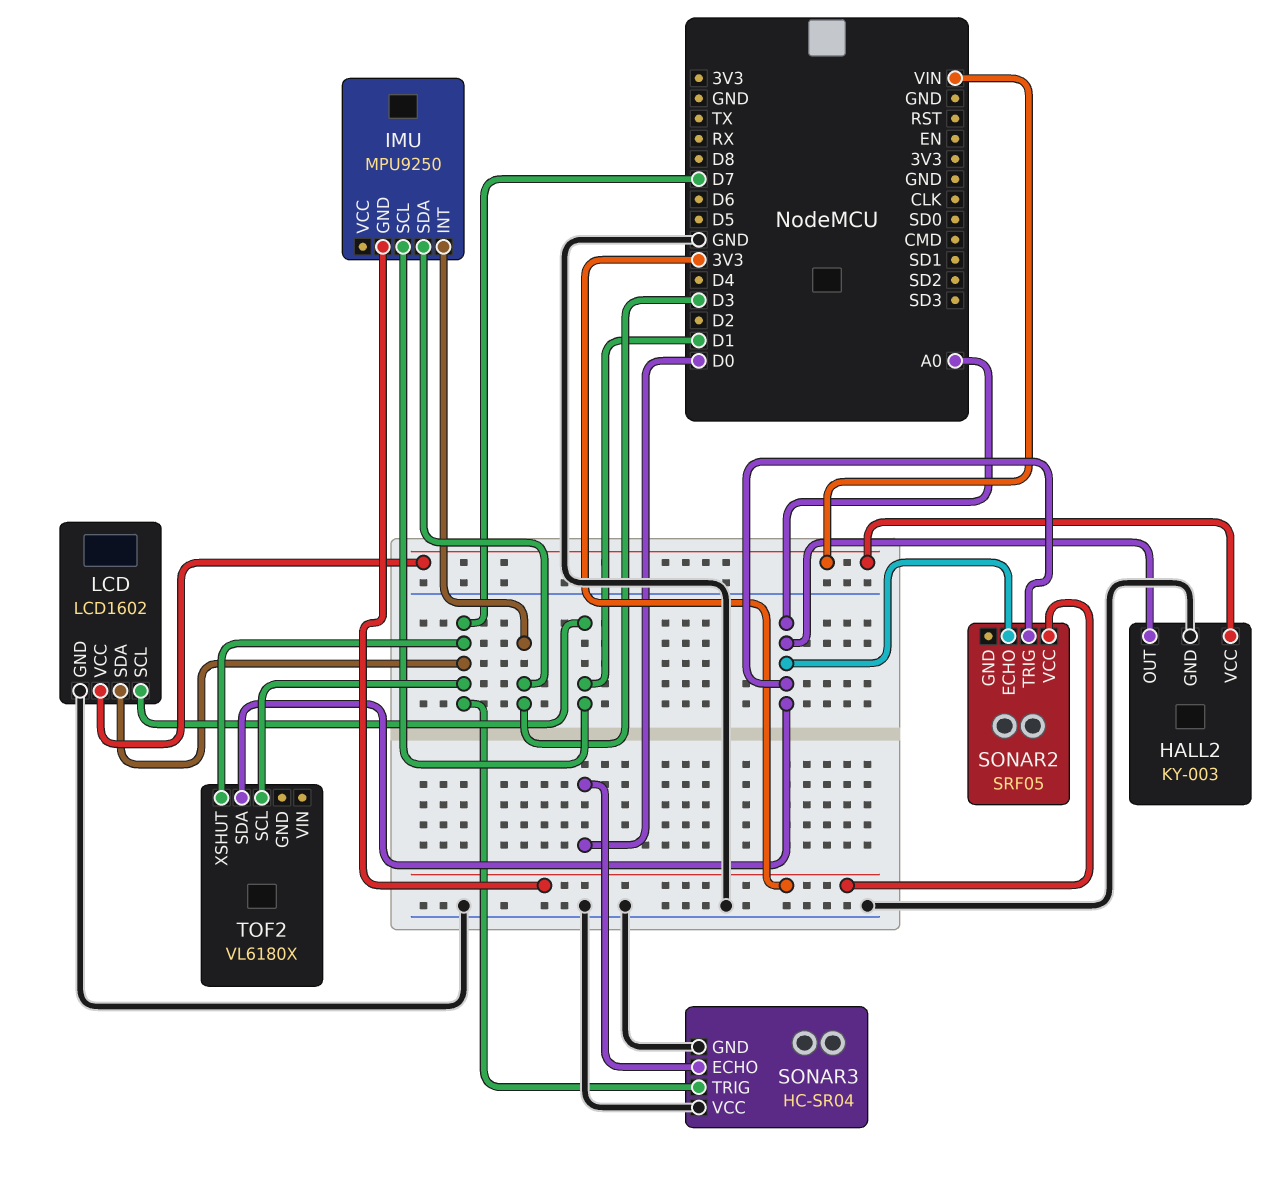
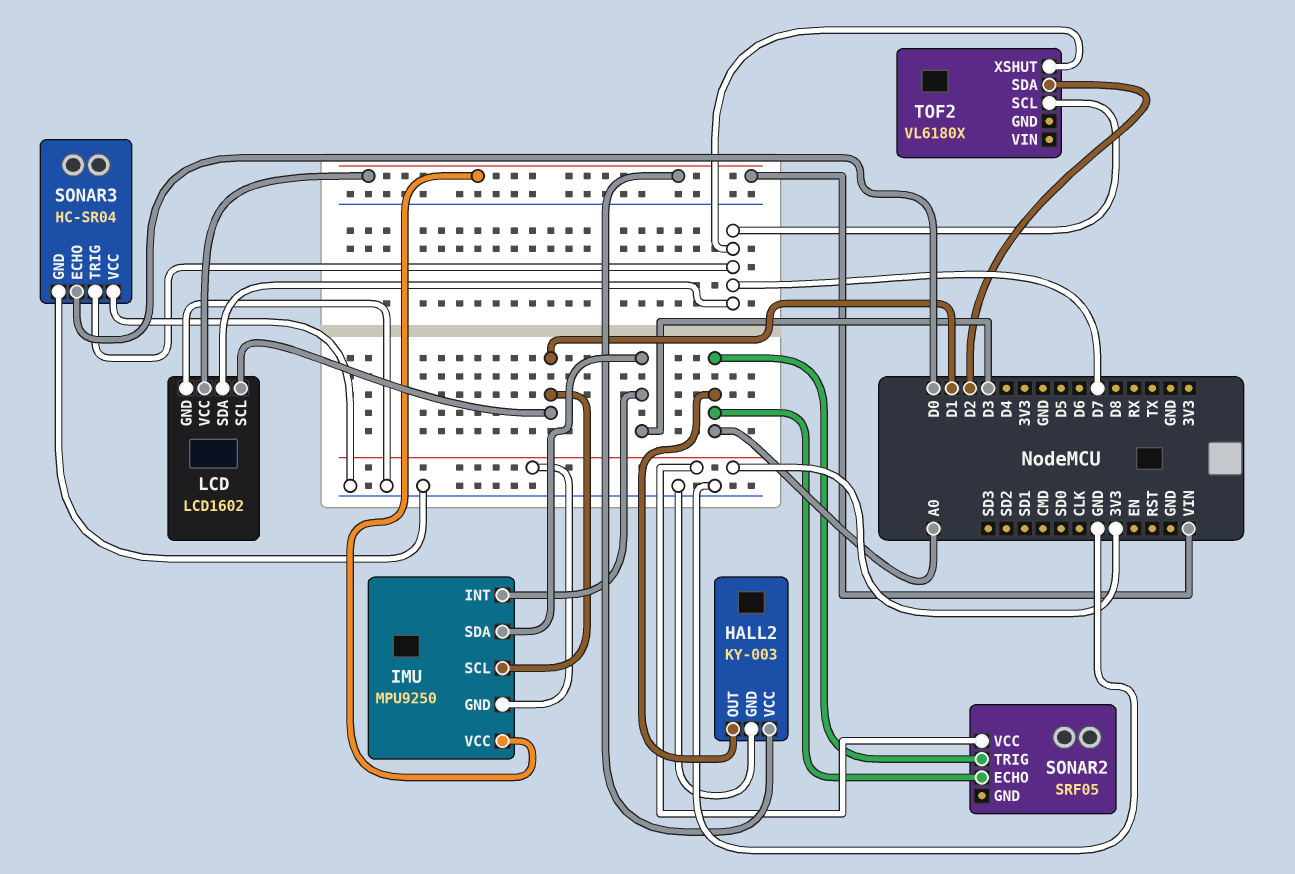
IMU pin VCC: none -> VIN
TOF2 pin SDA: A0 -> D2

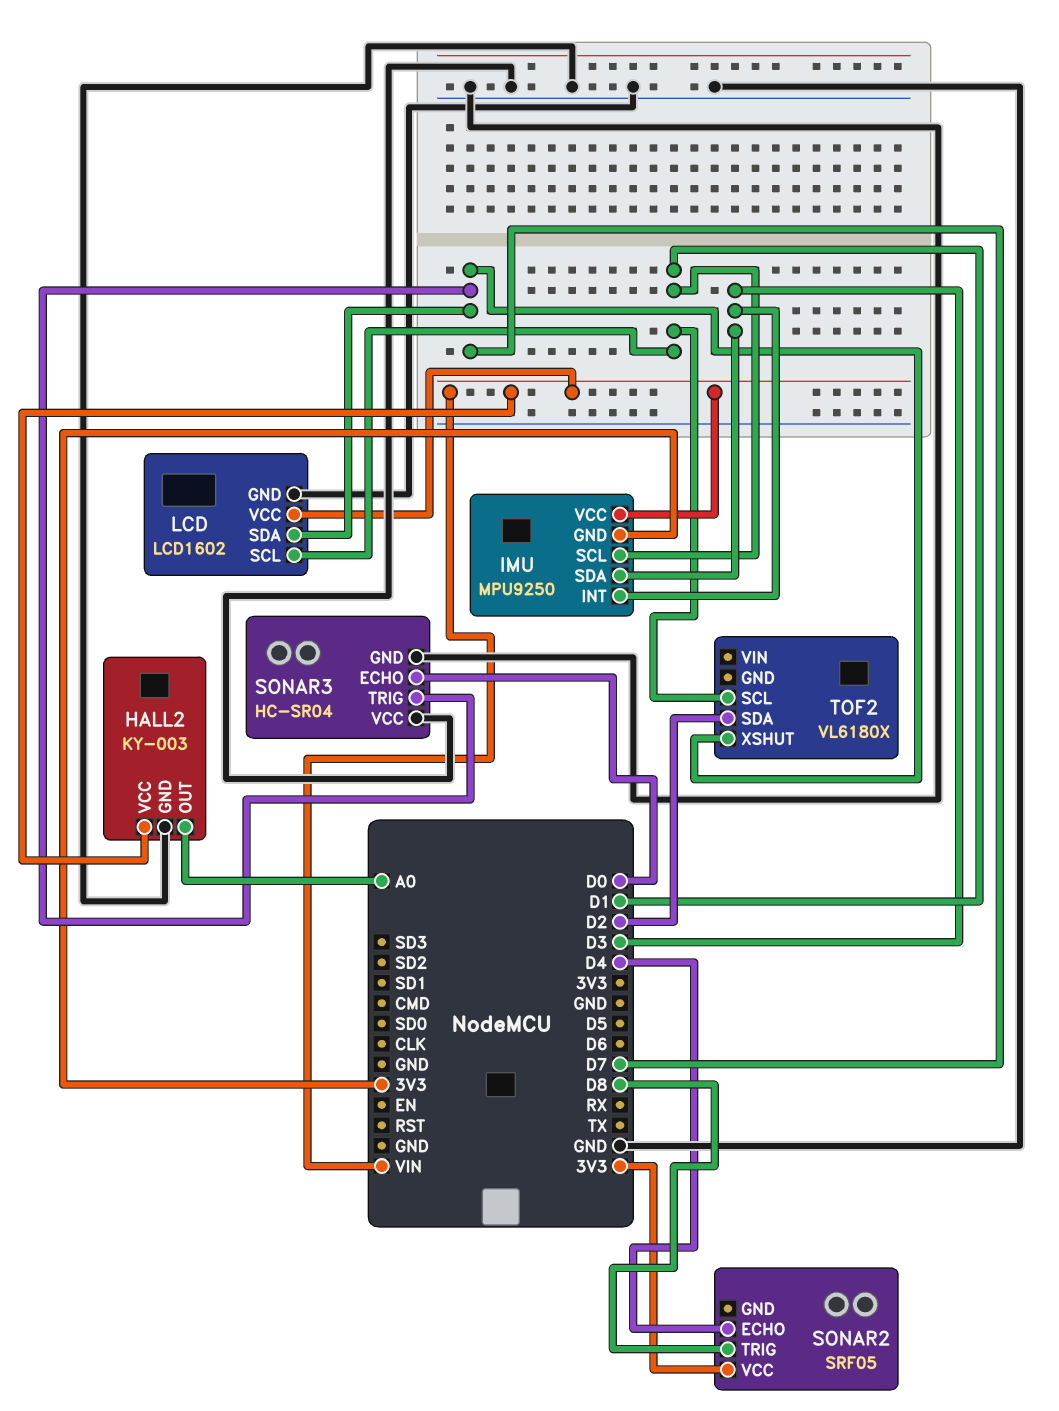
SONAR2 pin ECHO: A0 -> D4
SONAR2 pin TRIG: A0 -> D8
TOF2 pin SCL: D7 -> D1

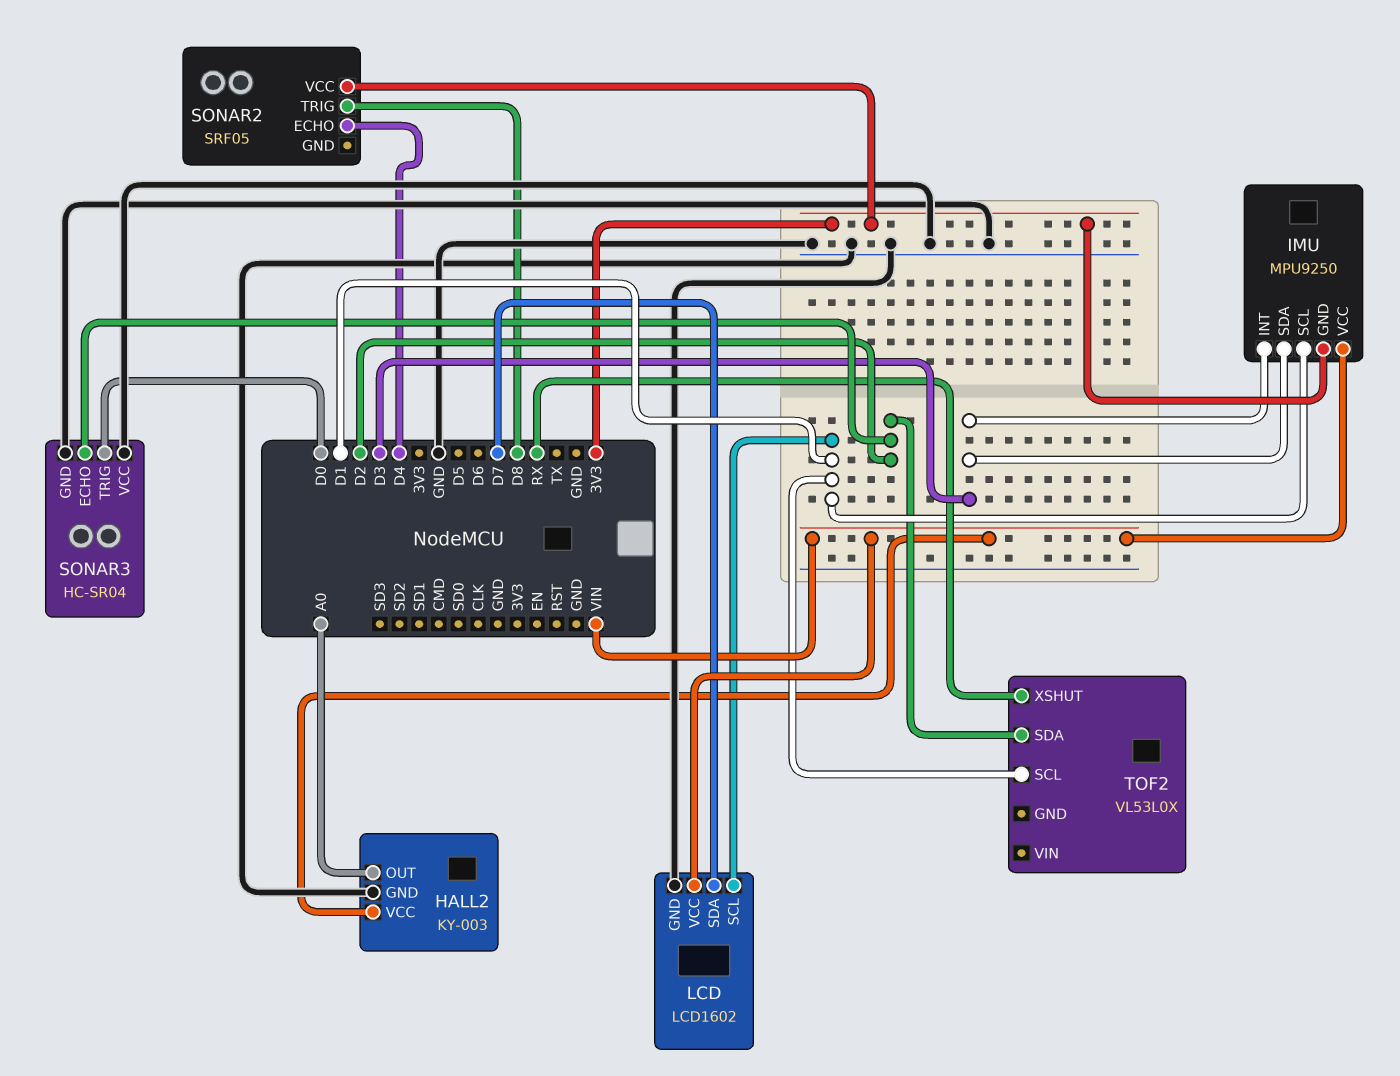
SONAR3 pin ECHO: D0 -> D2
SONAR3 pin TRIG: D7 -> D0
TOF2: VL6180X -> VL53L0X
TOF2 pin XSHUT: D7 -> RX

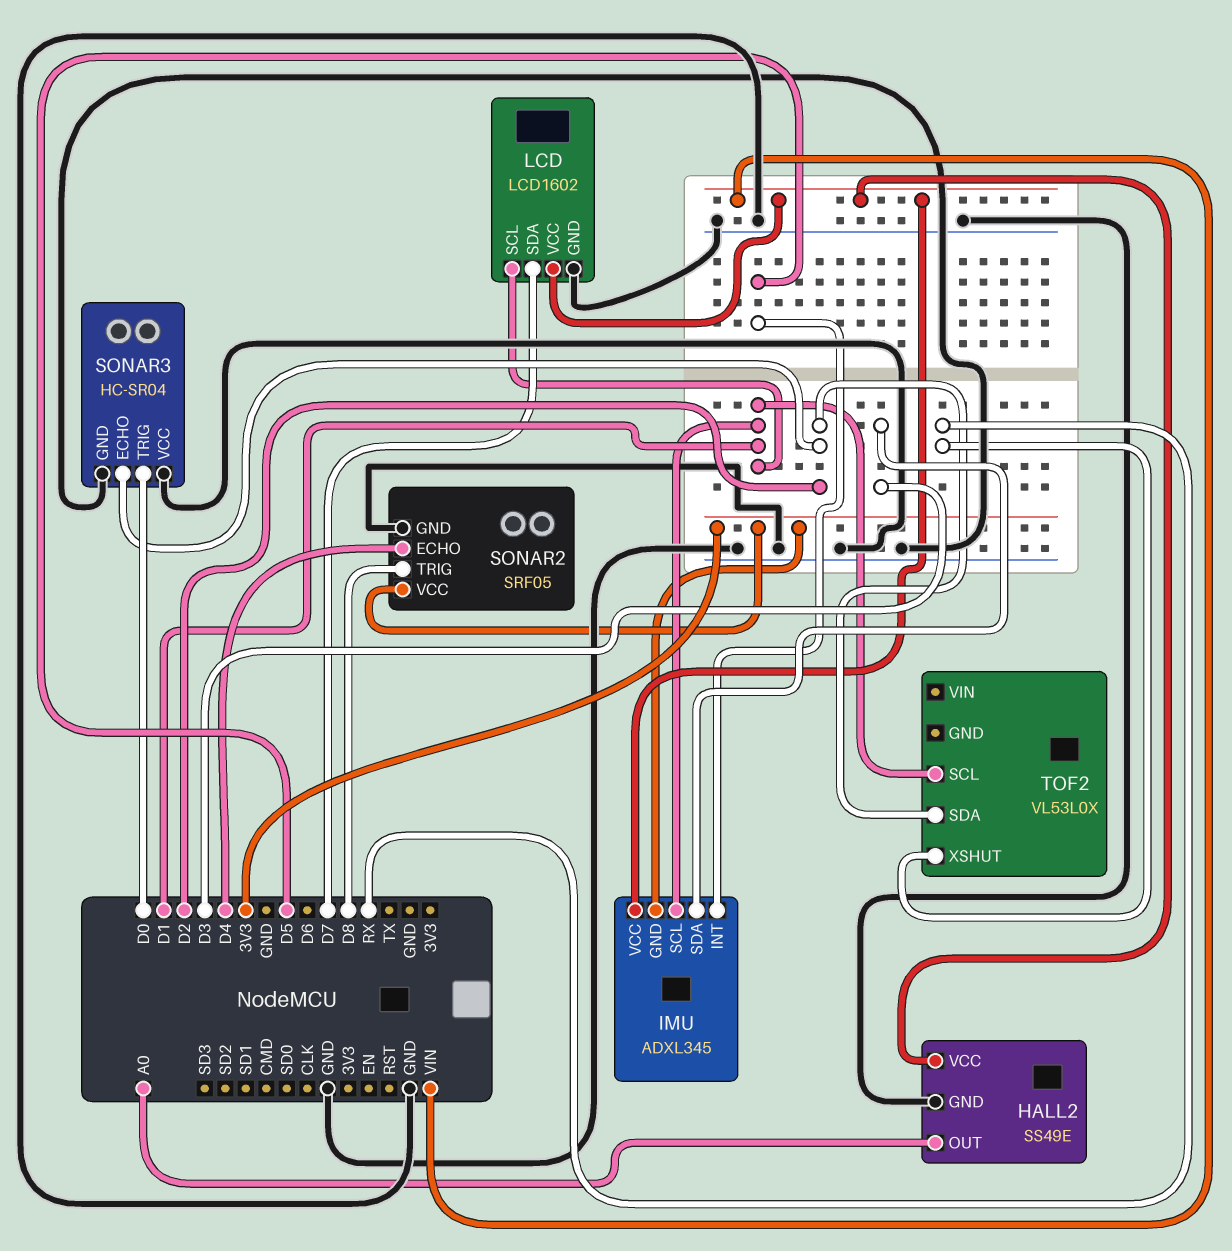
HALL2: KY-003 -> SS49E
IMU: MPU9250 -> ADXL345
IMU pin INT: D3 -> D5
SONAR2 pin GND: none -> GND

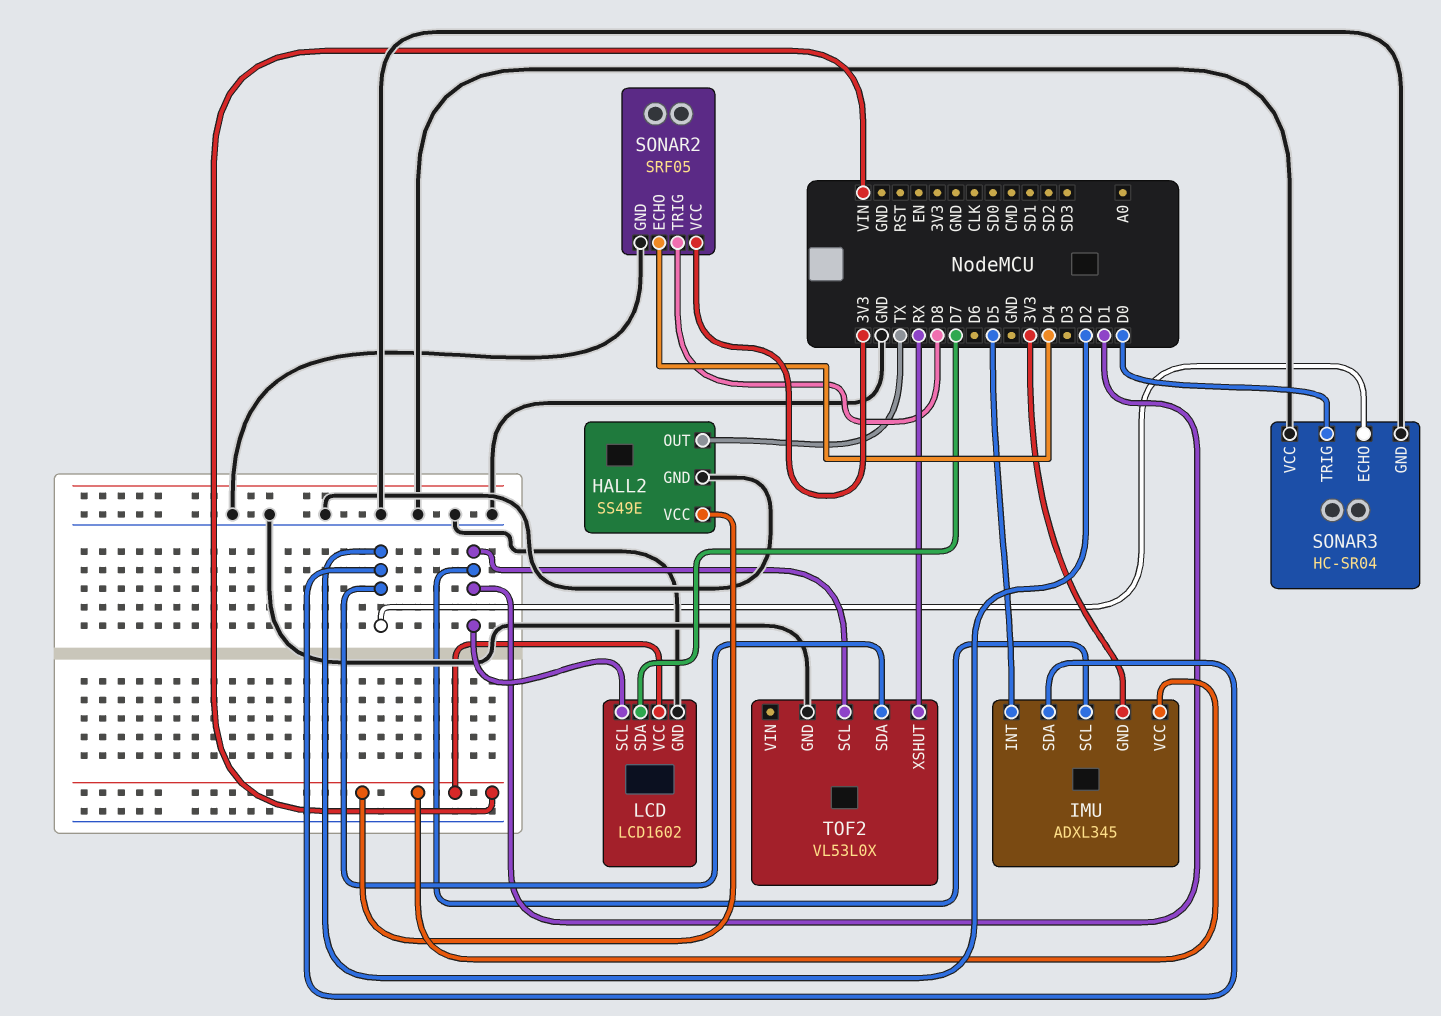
HALL2 pin OUT: A0 -> TX
IMU pin SDA: D3 -> D2
TOF2 pin GND: none -> GND

